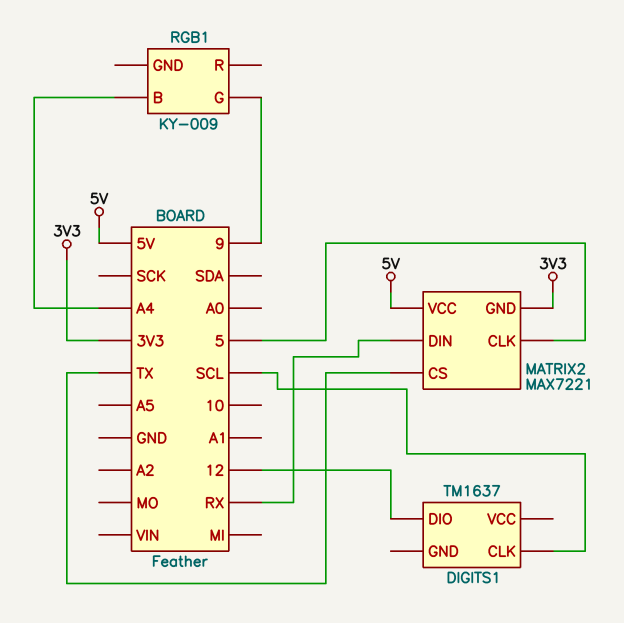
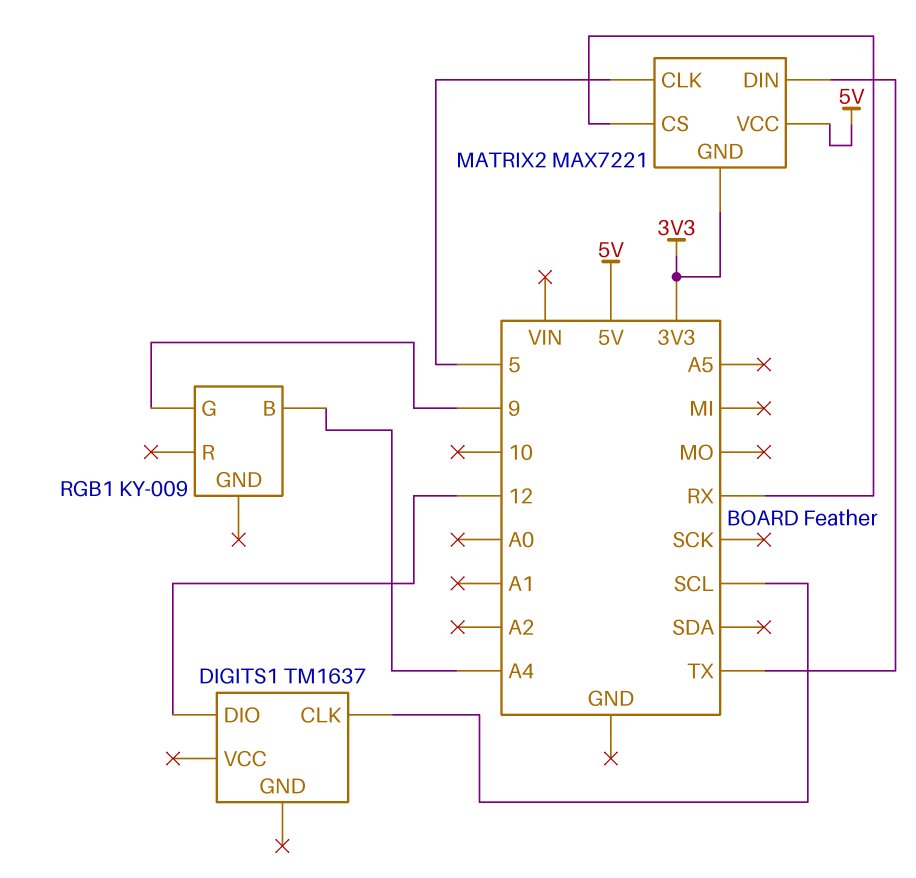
MATRIX2 pin CS: TX -> RX
MATRIX2 pin DIN: RX -> TX

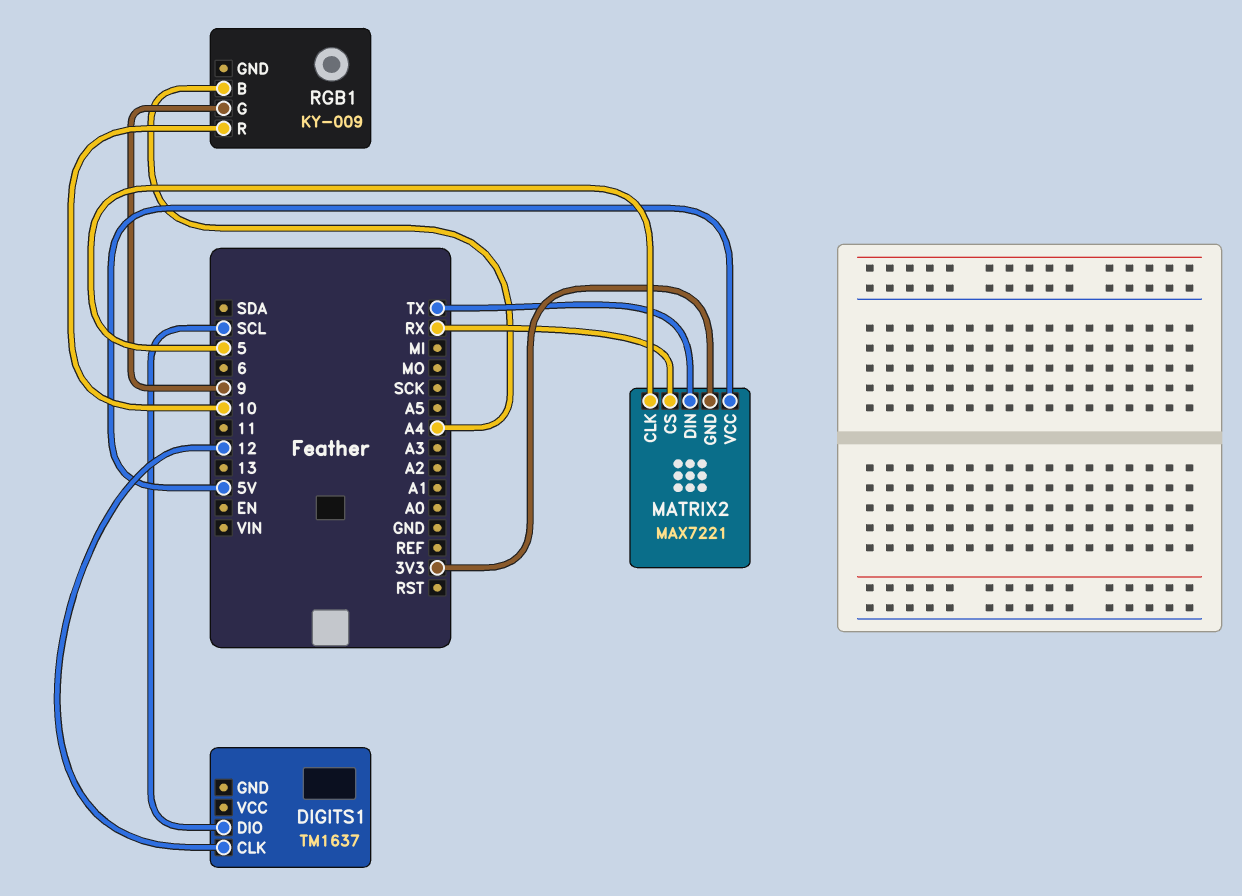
DIGITS1 pin CLK: SCL -> 12
DIGITS1 pin DIO: 12 -> SCL
RGB1 pin R: none -> 10

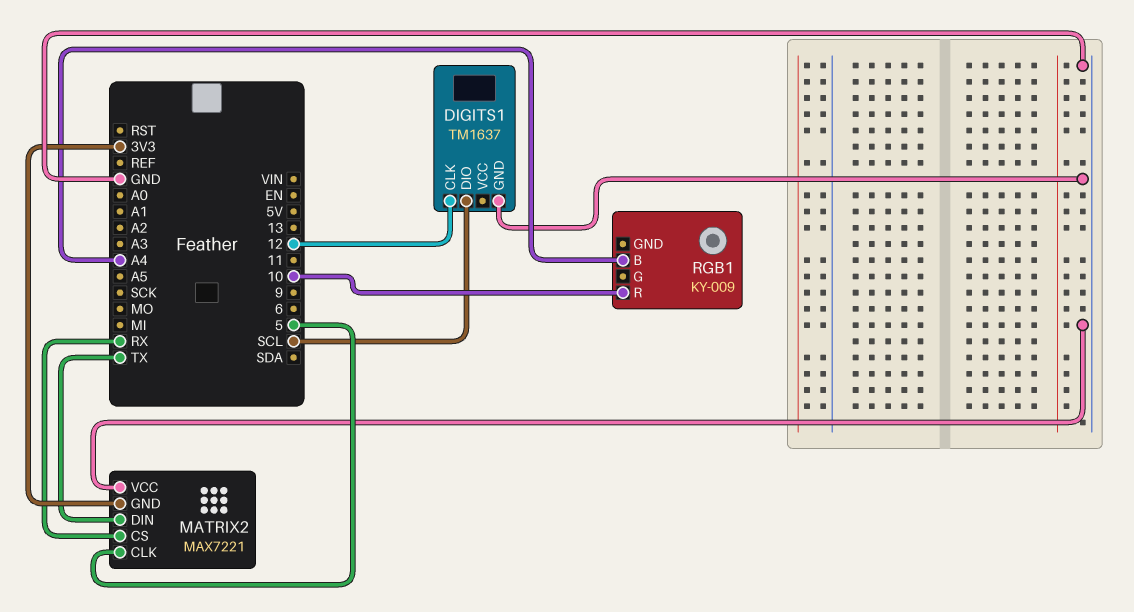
DIGITS1 pin GND: none -> GND
MATRIX2 pin VCC: 5V -> GND
RGB1 pin G: 9 -> none

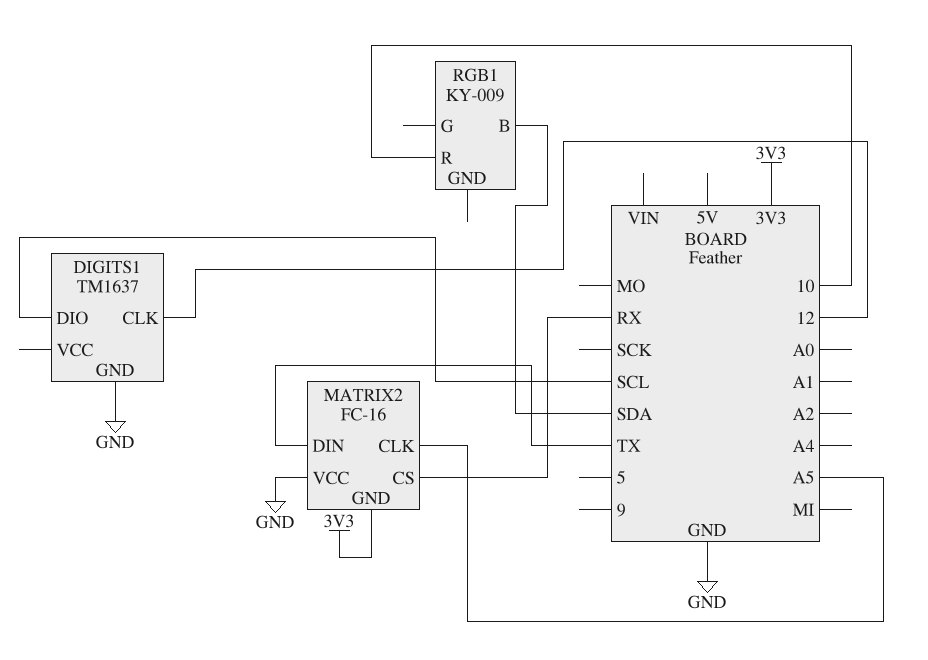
MATRIX2: MAX7221 -> FC-16
MATRIX2 pin CLK: 5 -> A5
RGB1 pin B: A4 -> SDA

